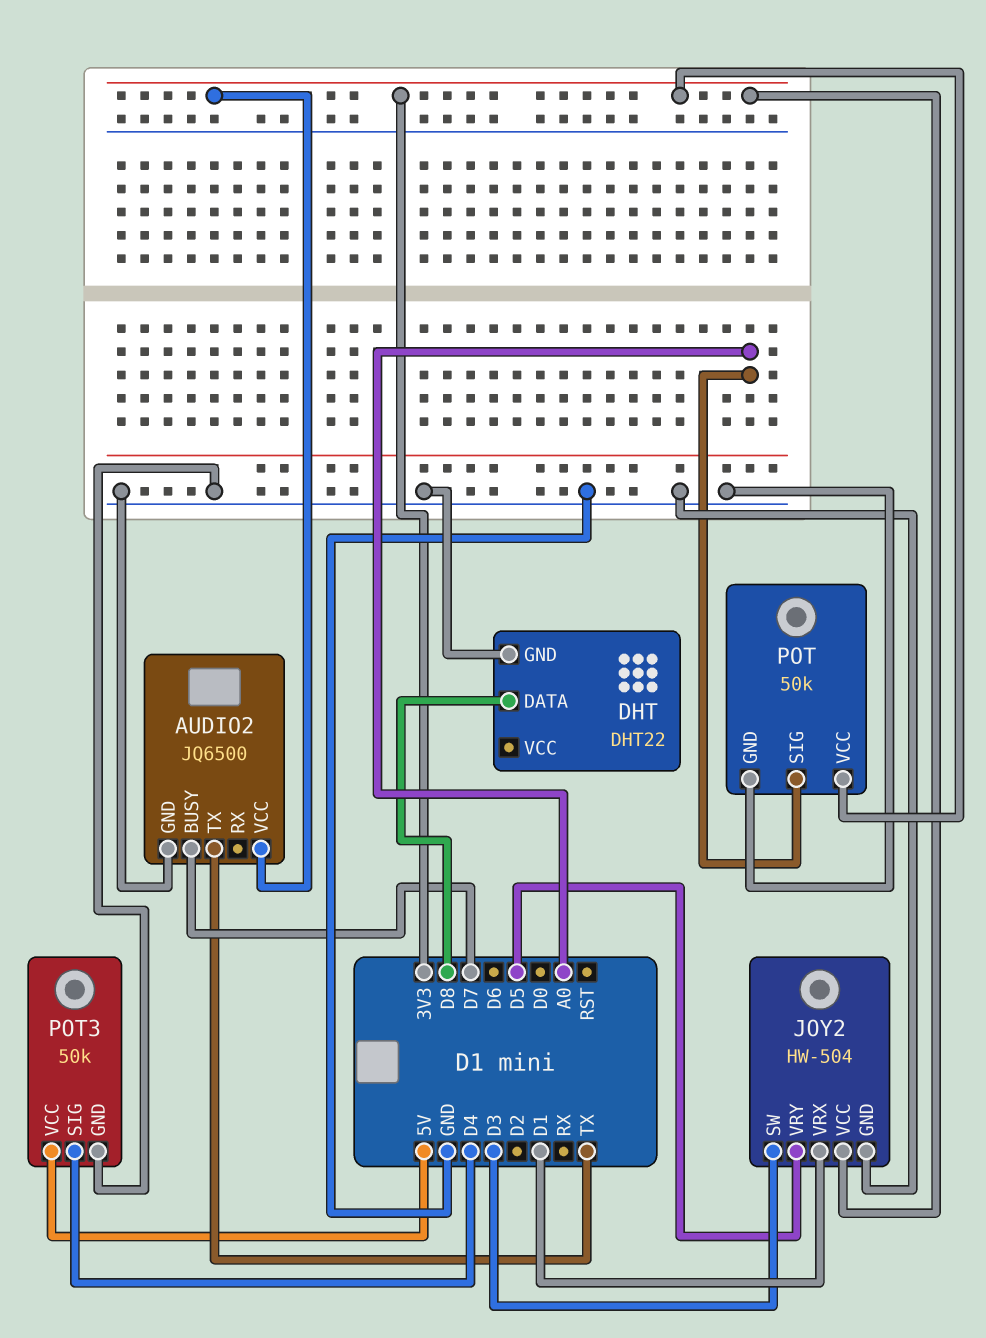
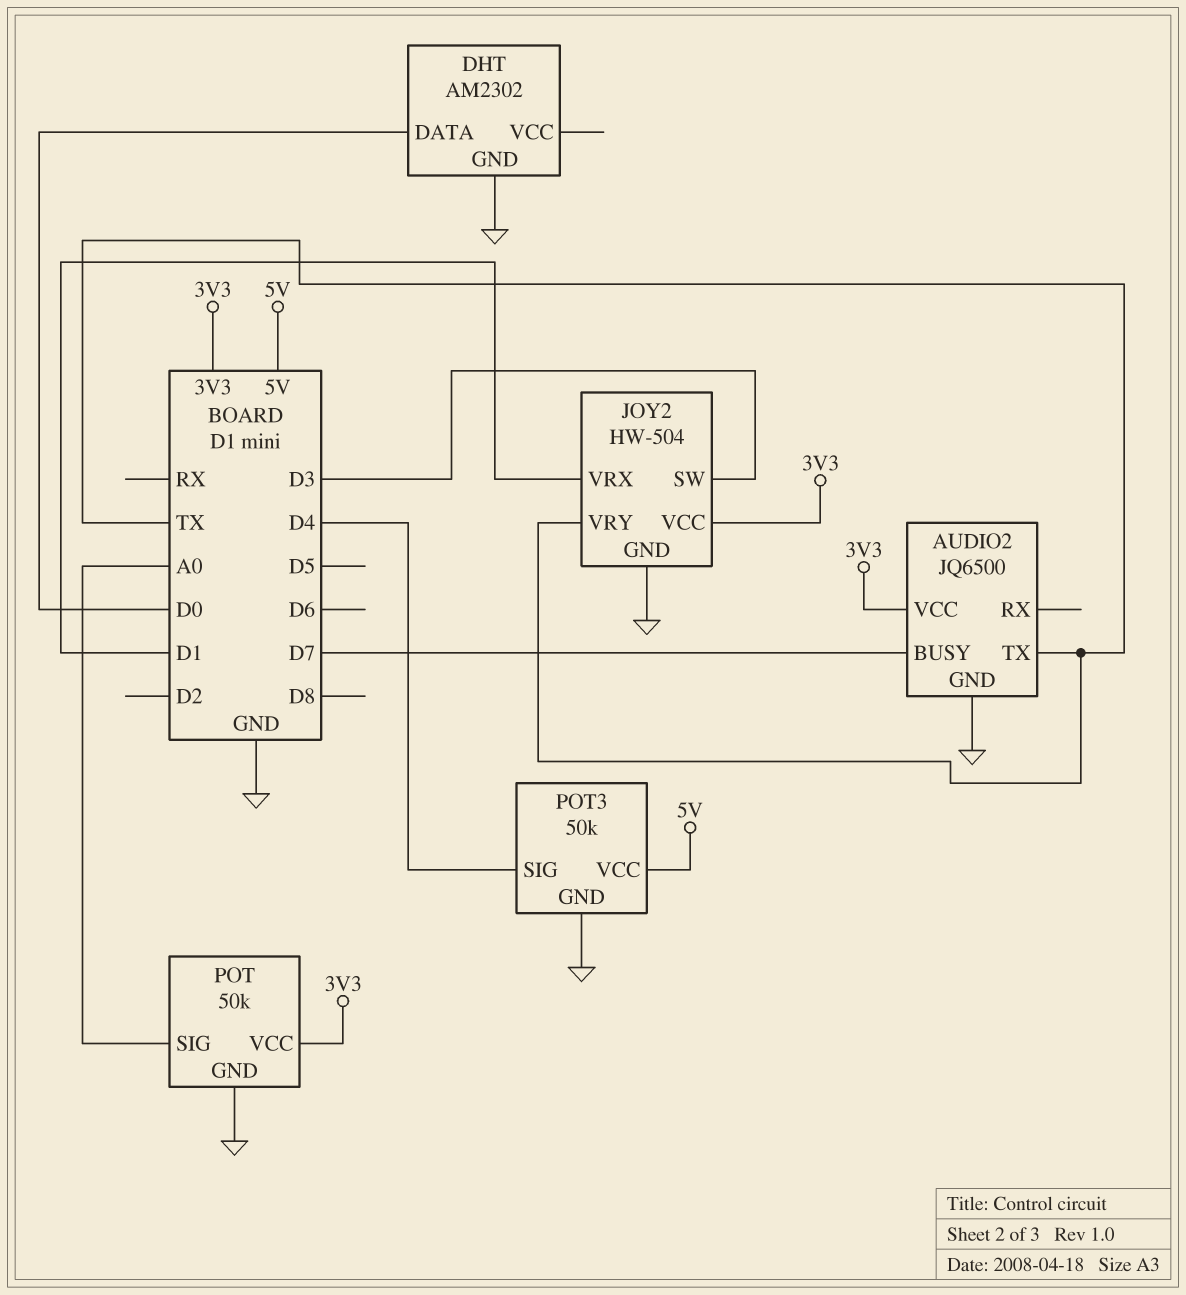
DHT: DHT22 -> AM2302
DHT pin DATA: D8 -> D0
JOY2 pin VRY: D5 -> TX

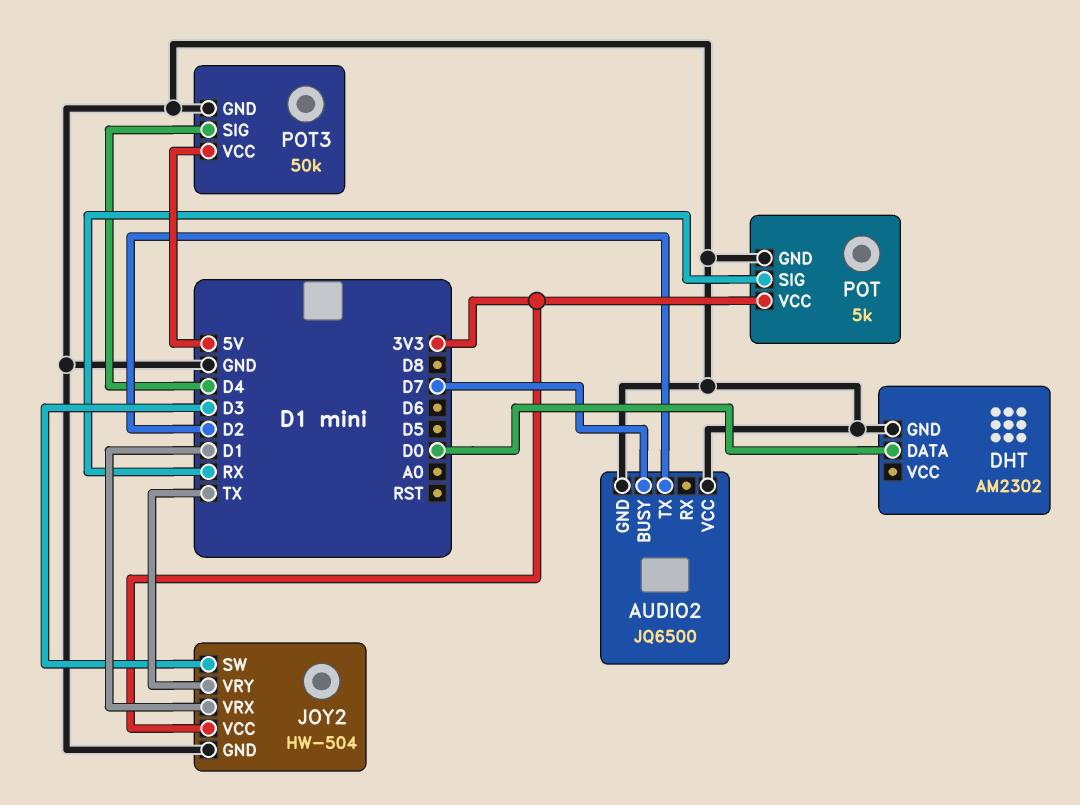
AUDIO2 pin TX: TX -> D2
AUDIO2 pin VCC: 3V3 -> GND
POT: 50k -> 5k
POT pin SIG: A0 -> RX

